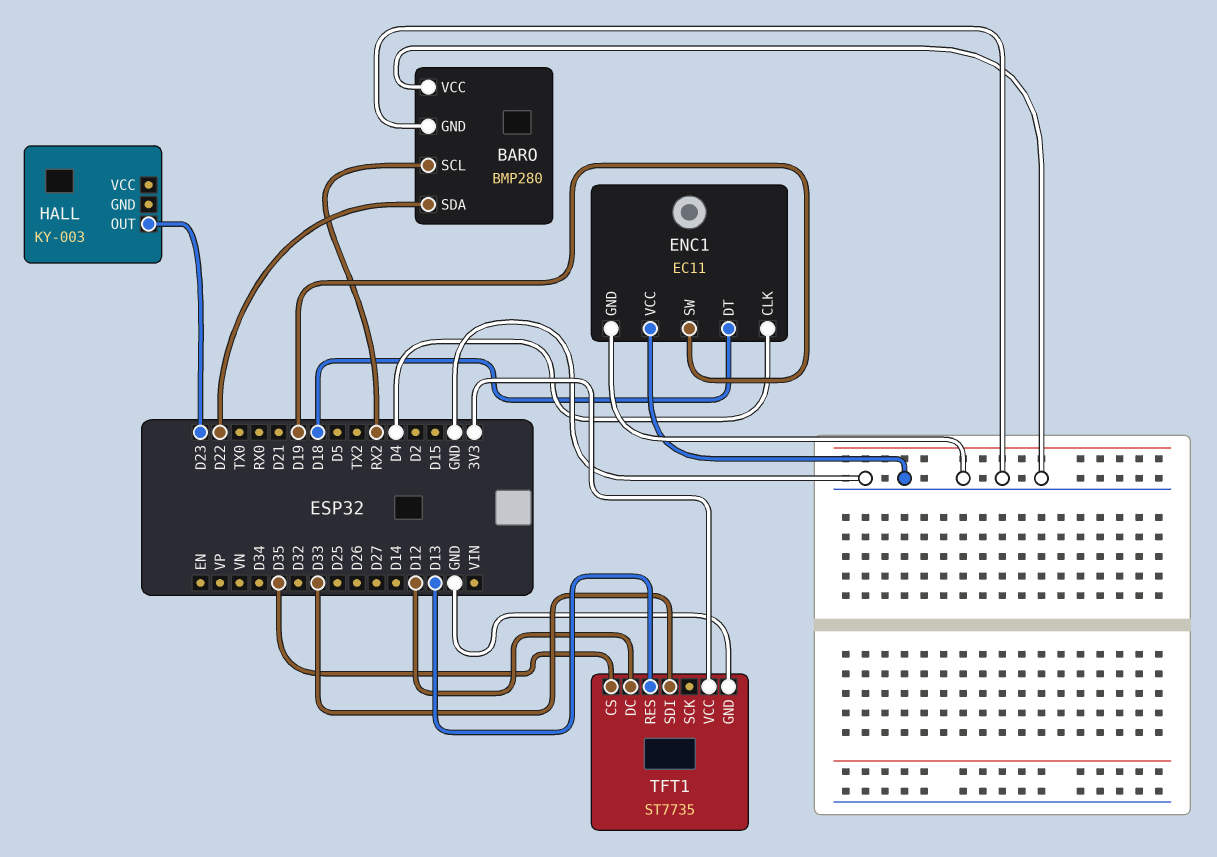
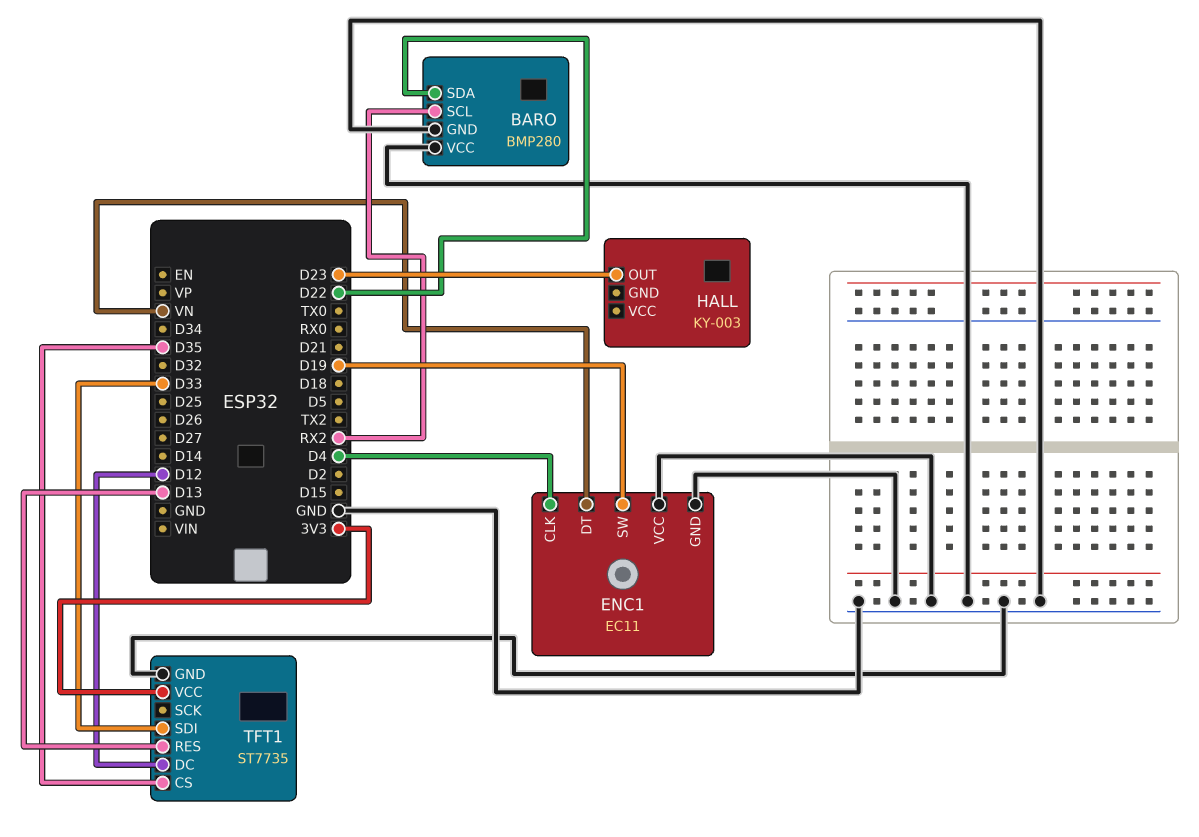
ENC1 pin DT: D18 -> VN

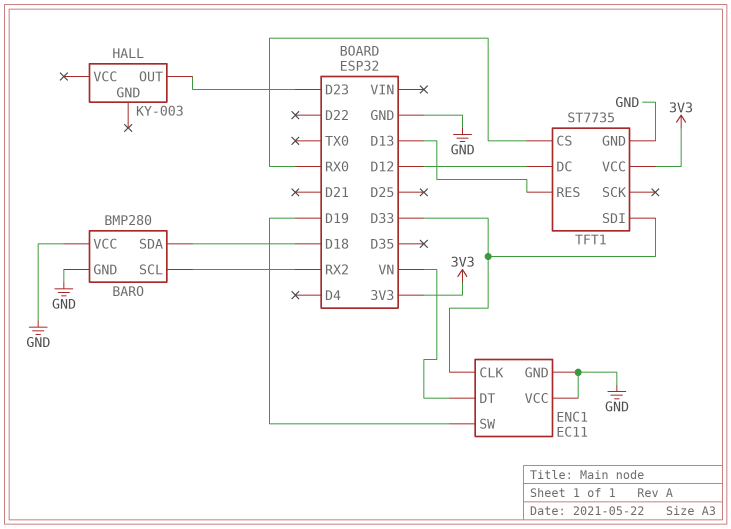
BARO pin SDA: D22 -> D18
ENC1 pin CLK: D4 -> D33
TFT1 pin CS: D35 -> RX0

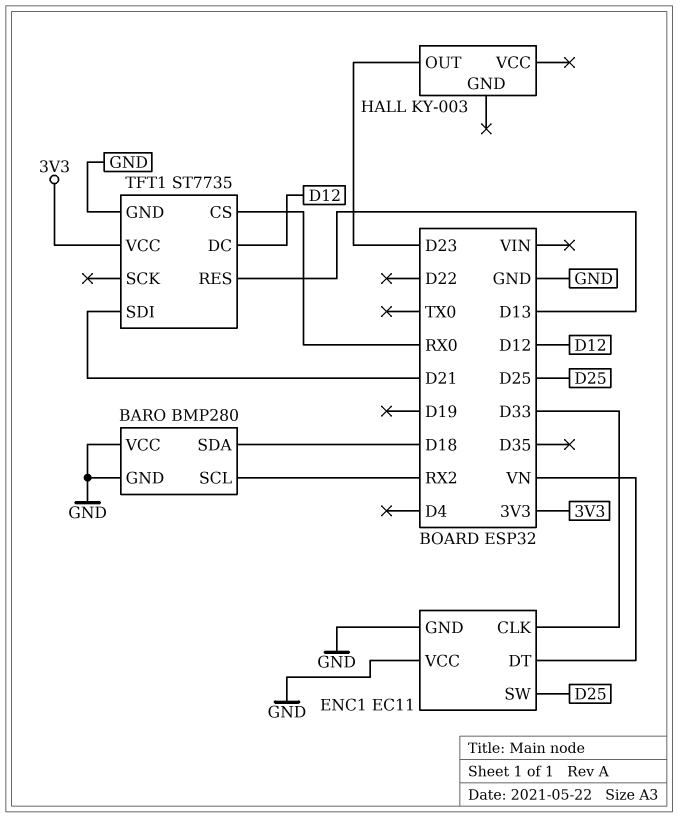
ENC1 pin SW: D19 -> D25
TFT1 pin SDI: D33 -> D21

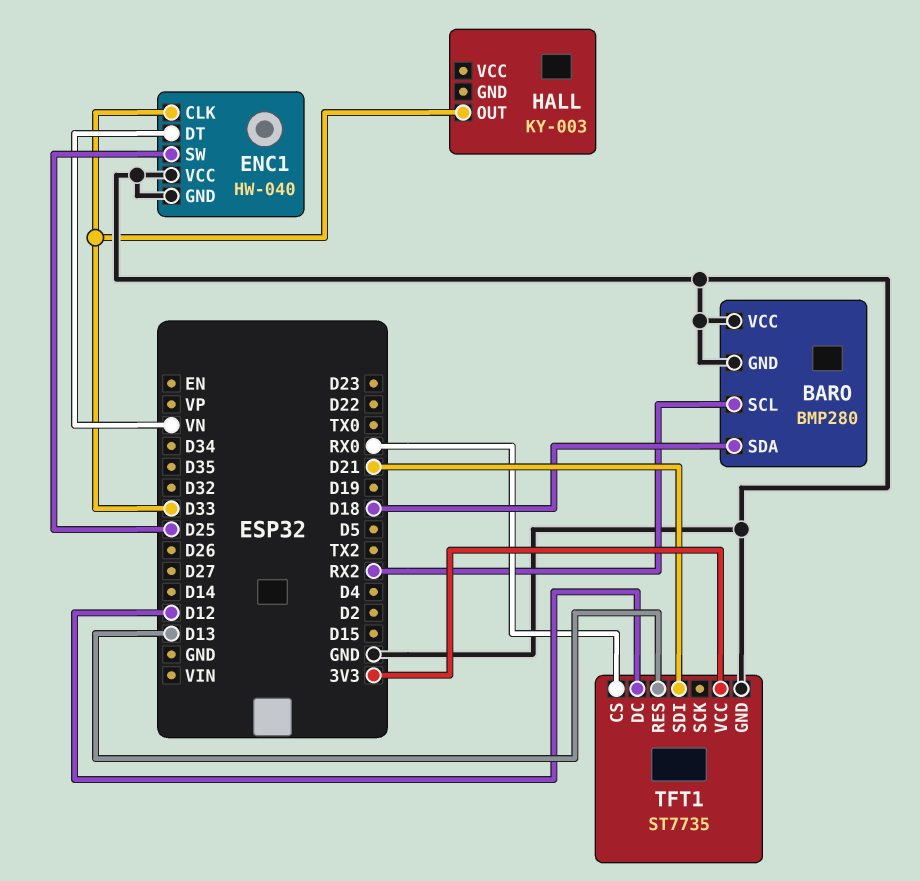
ENC1: EC11 -> HW-040
HALL pin OUT: D23 -> D33

